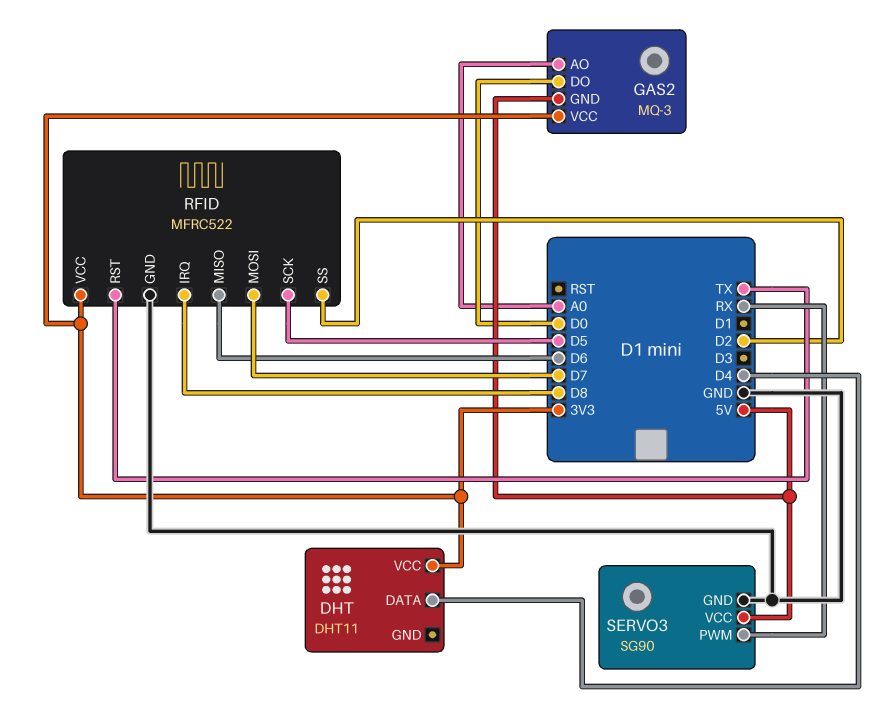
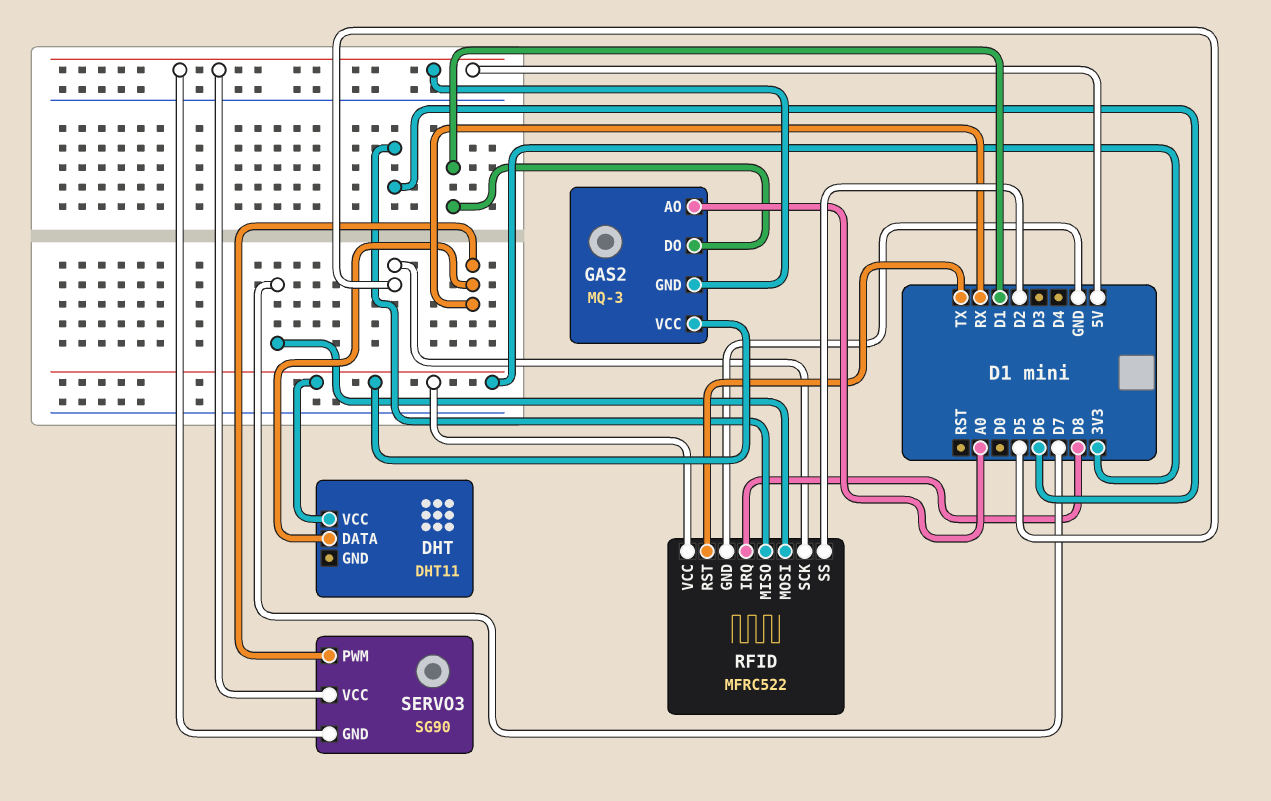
DHT pin DATA: D4 -> RX
GAS2 pin DO: D0 -> D1
SERVO3 pin GND: GND -> 5V

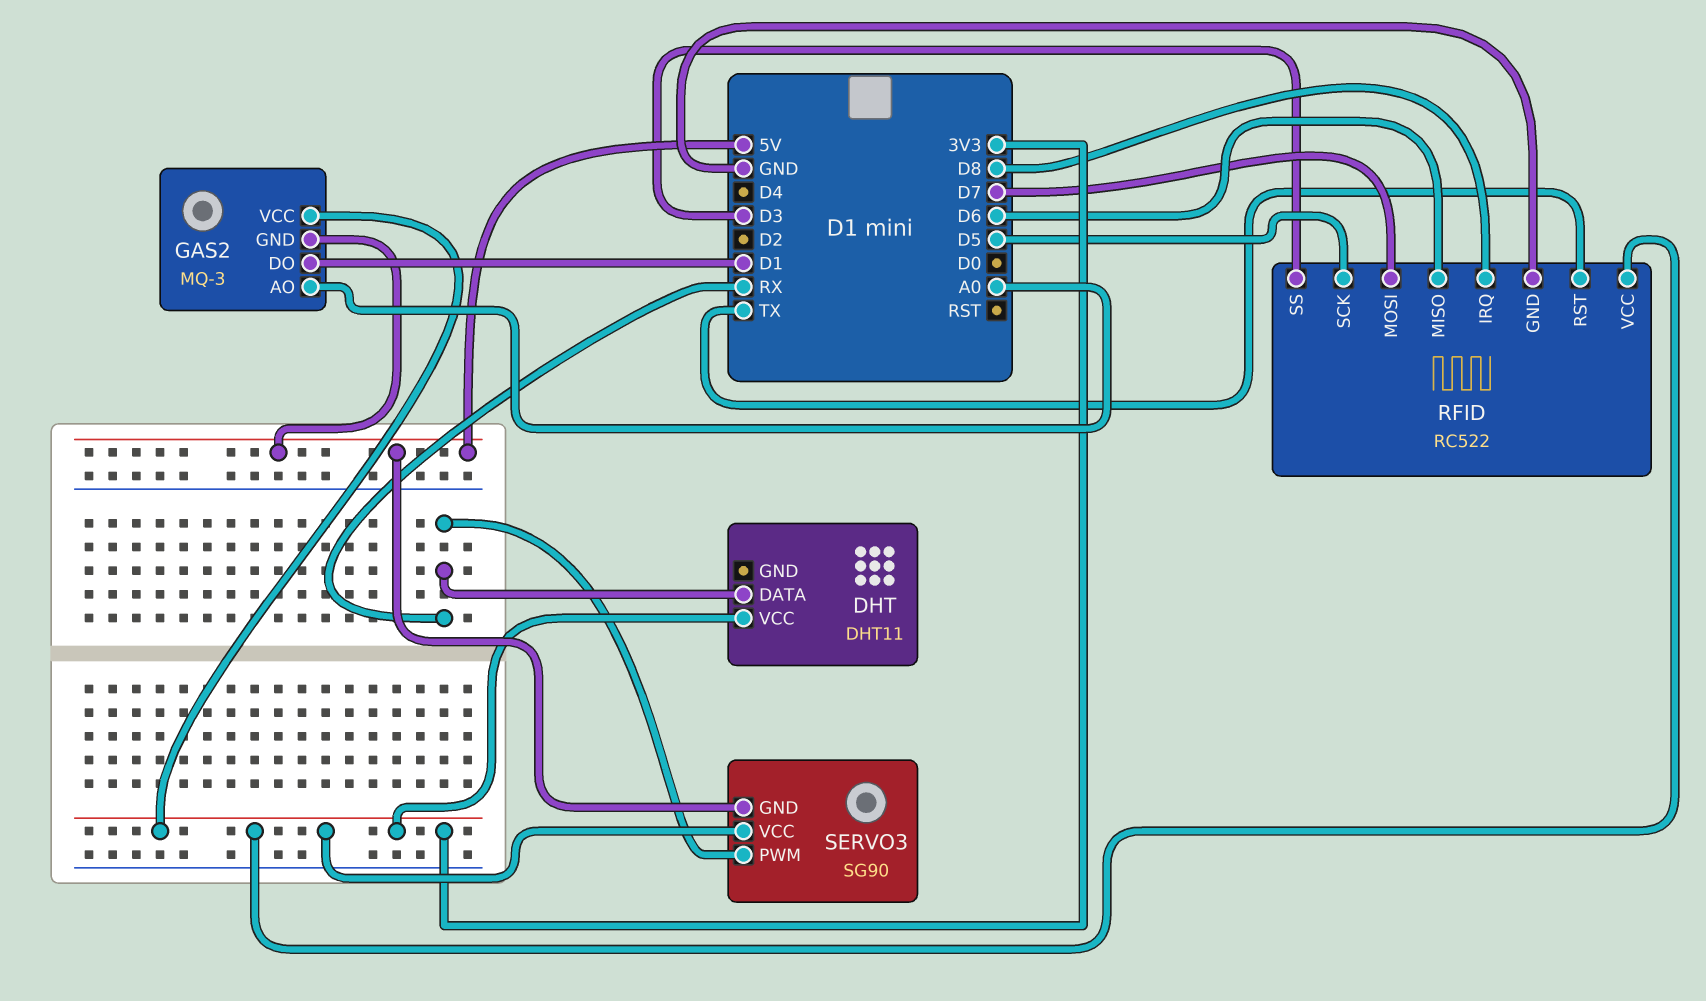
RFID: MFRC522 -> RC522
RFID pin SS: D2 -> D3
SERVO3 pin VCC: 5V -> 3V3

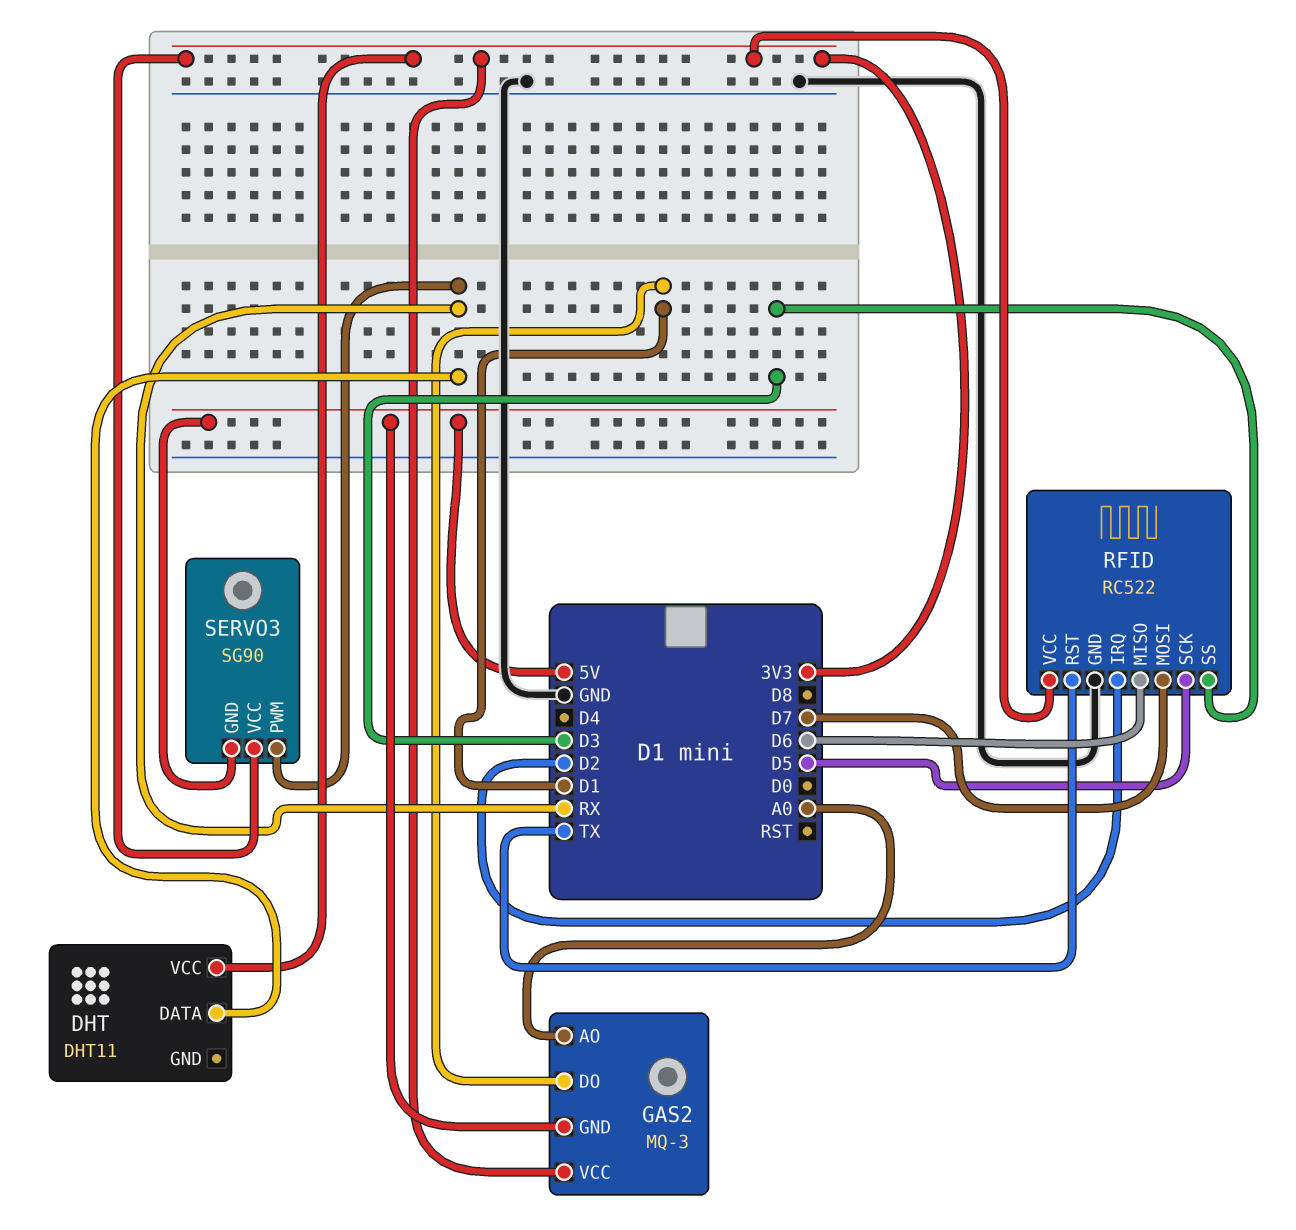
RFID pin IRQ: D8 -> D2

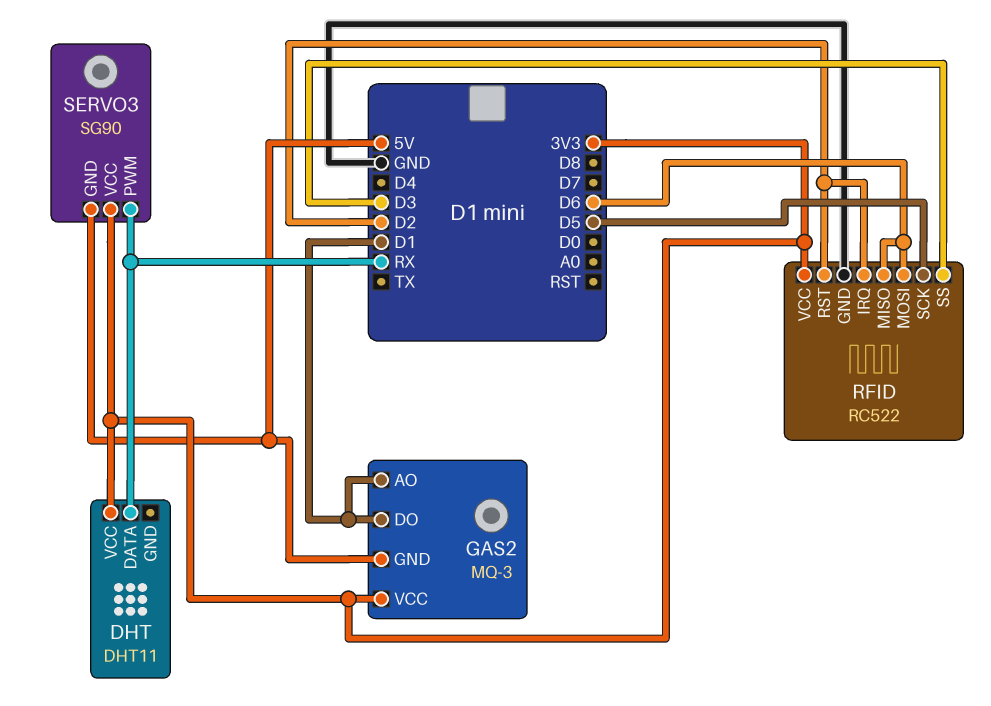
GAS2 pin AO: A0 -> D1
RFID pin MOSI: D7 -> D6
RFID pin RST: TX -> D2

